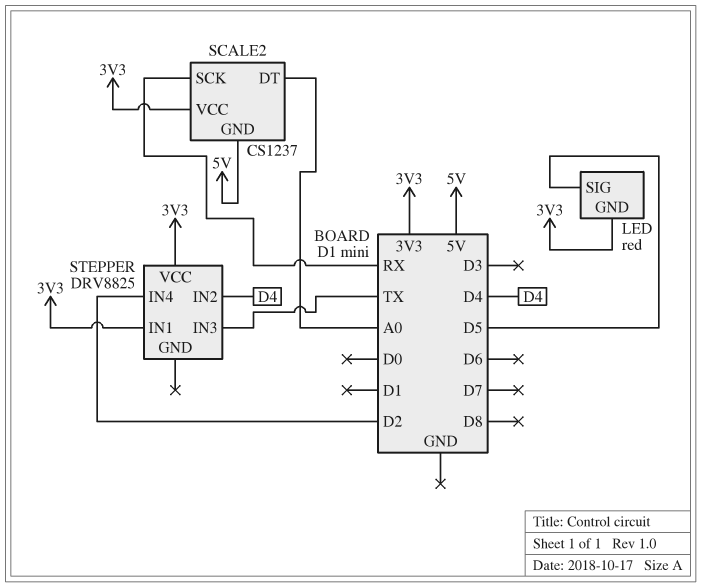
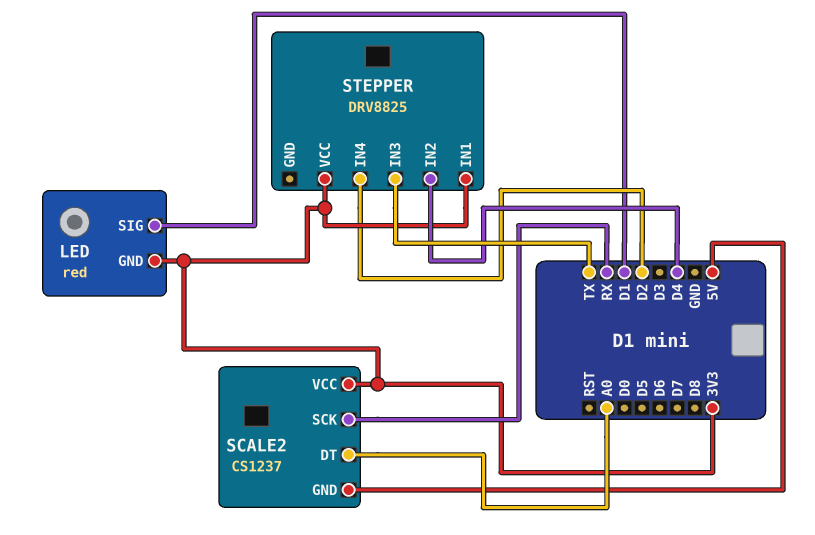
LED pin SIG: D5 -> D1

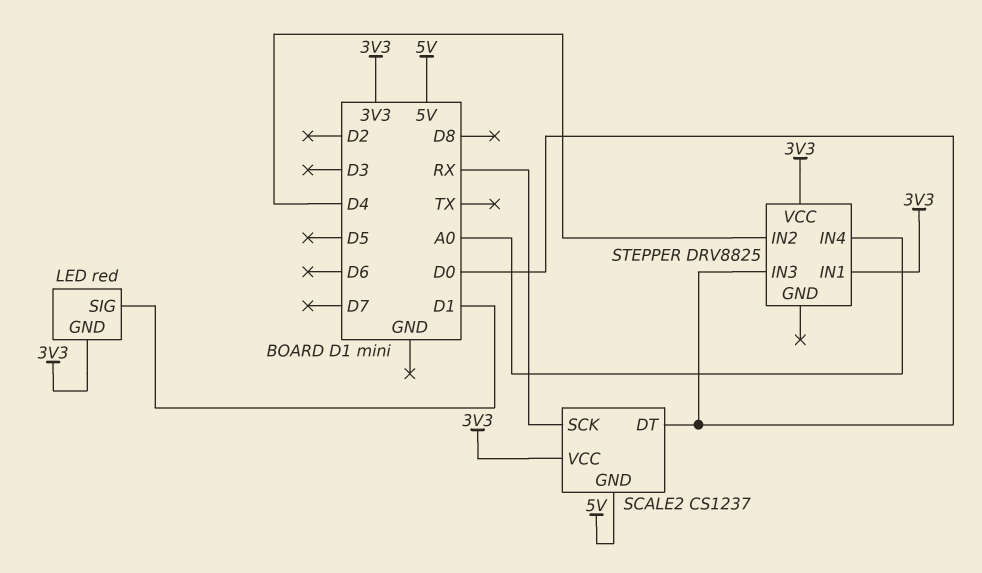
SCALE2 pin DT: A0 -> D0
STEPPER pin IN3: TX -> D0
STEPPER pin IN4: D2 -> A0

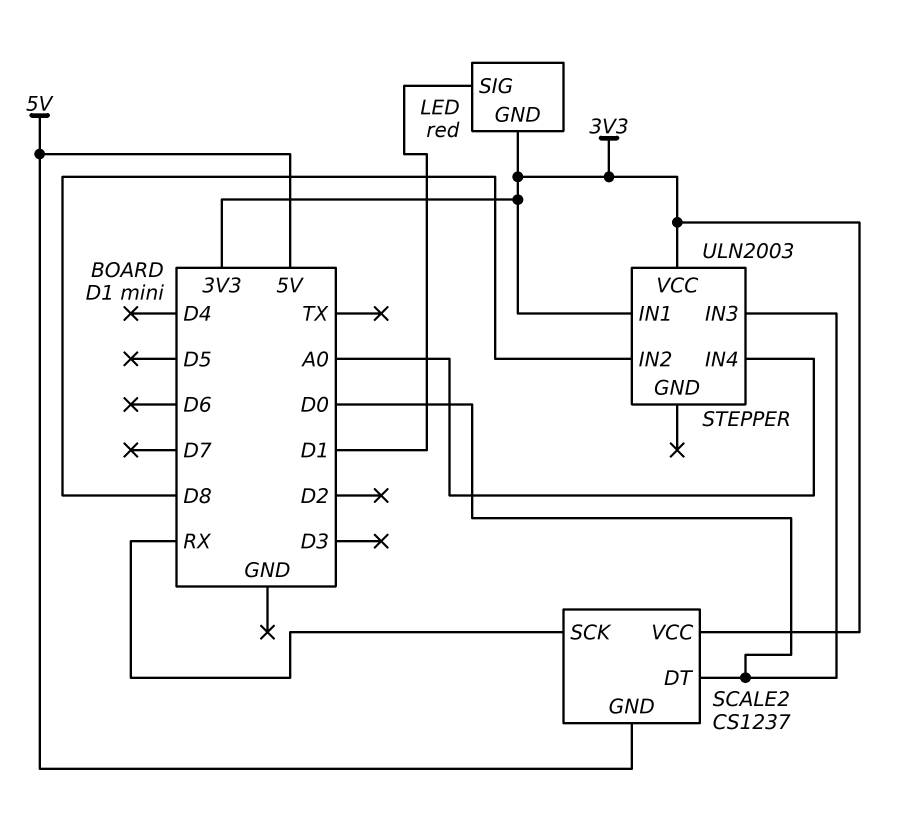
STEPPER: DRV8825 -> ULN2003
STEPPER pin IN2: D4 -> D8

